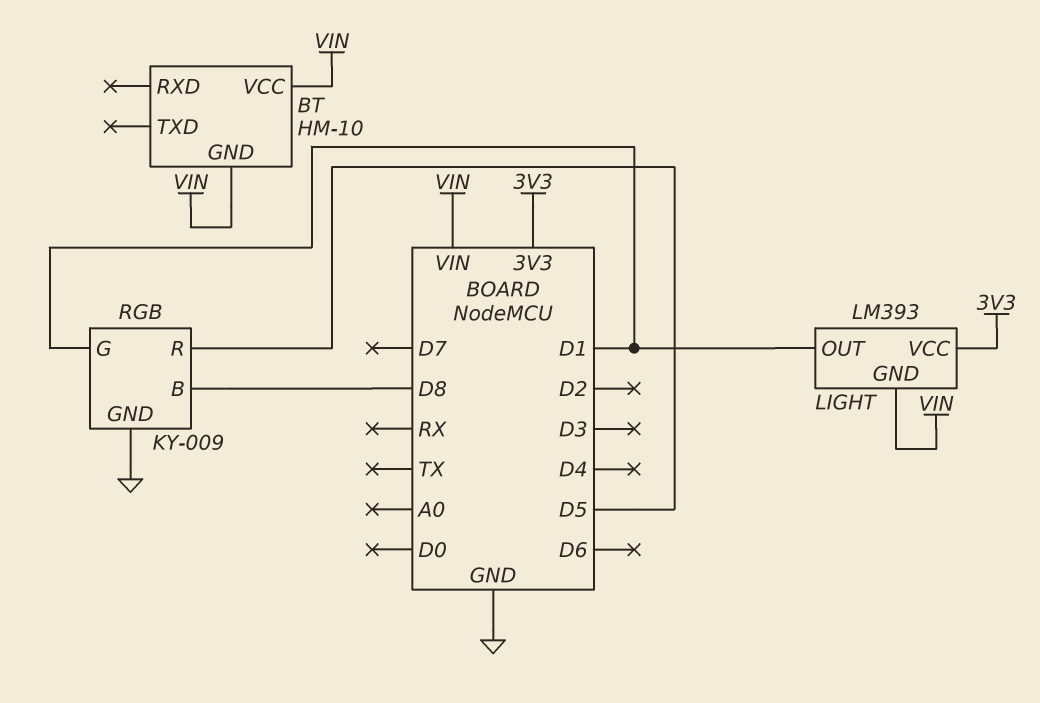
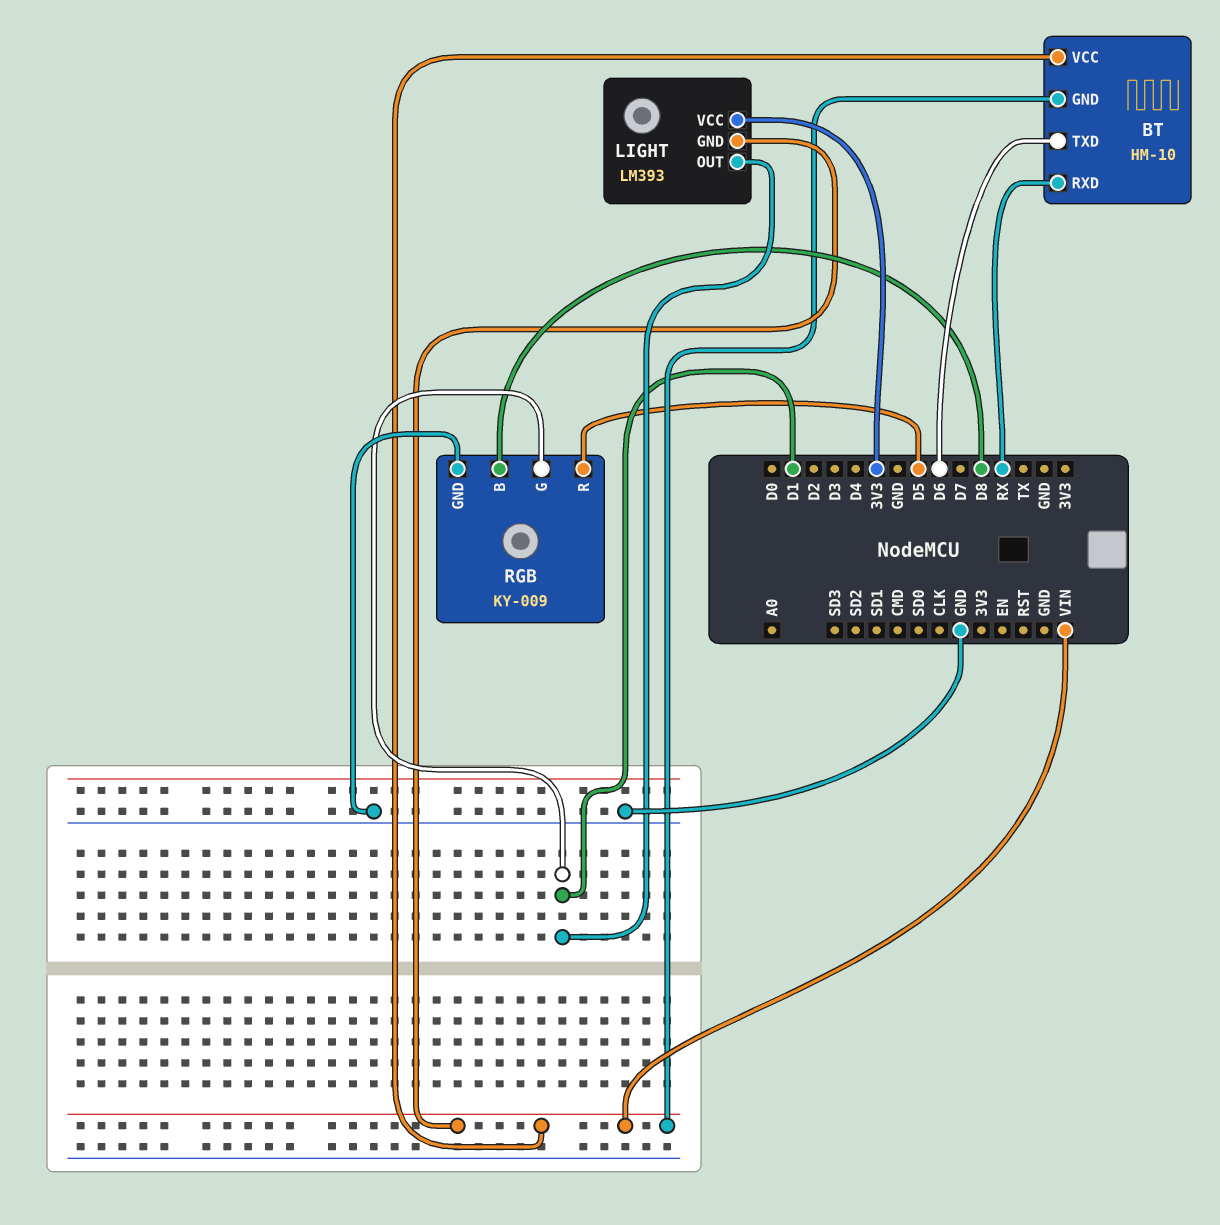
BT pin RXD: none -> RX
BT pin TXD: none -> D6

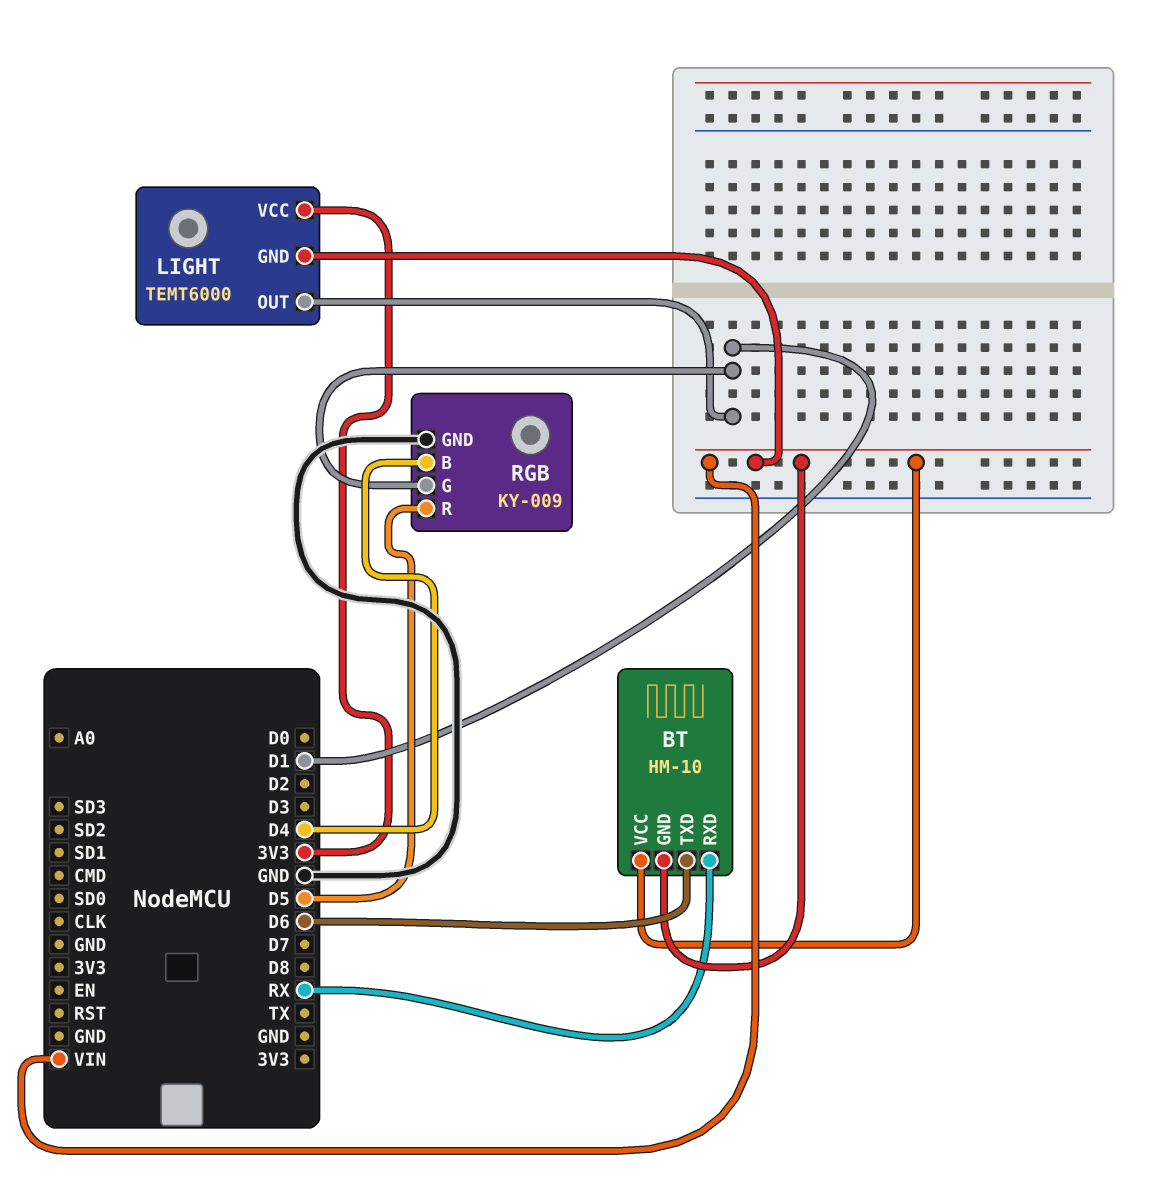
LIGHT: LM393 -> TEMT6000
RGB pin B: D8 -> D4

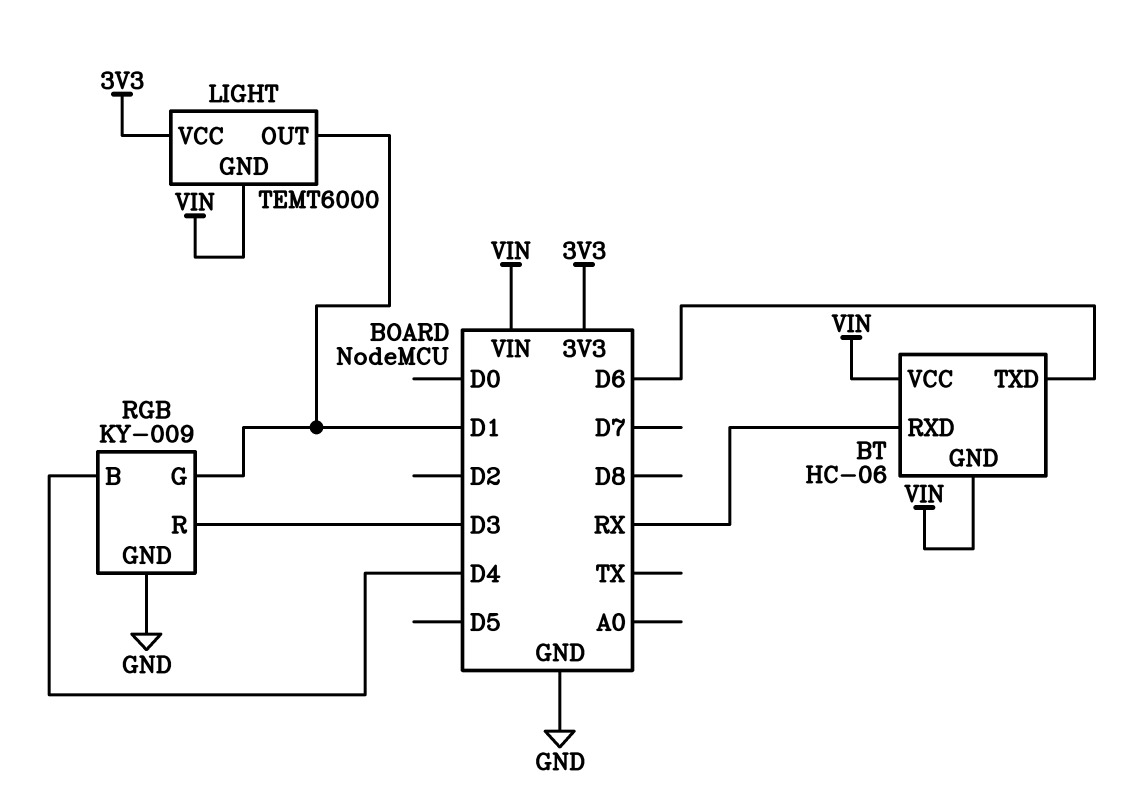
BT: HM-10 -> HC-06
RGB pin R: D5 -> D3

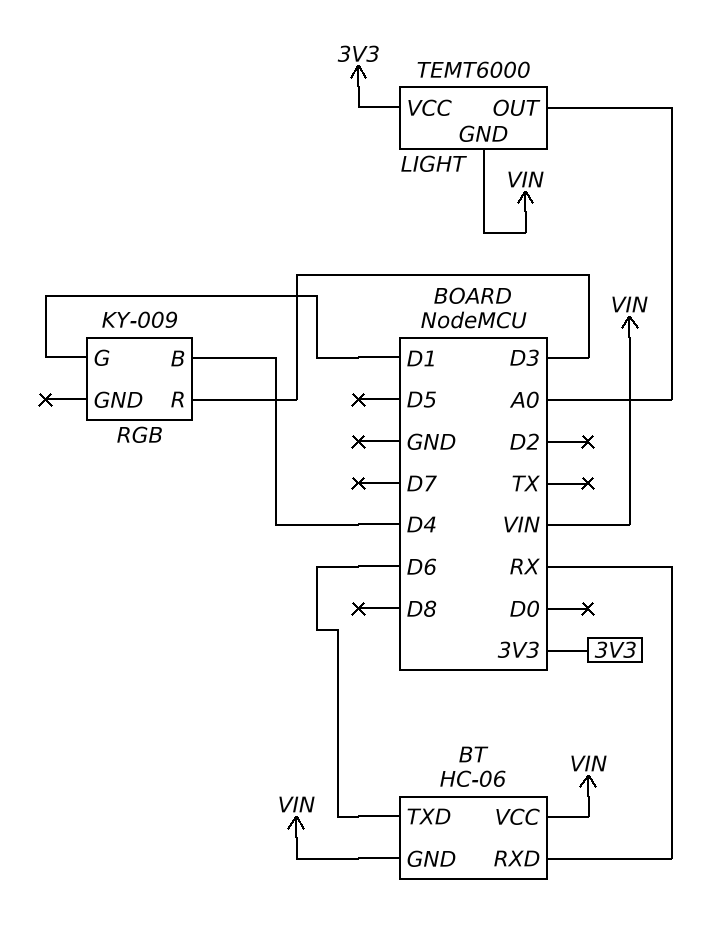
LIGHT pin OUT: D1 -> A0
RGB pin GND: GND -> none

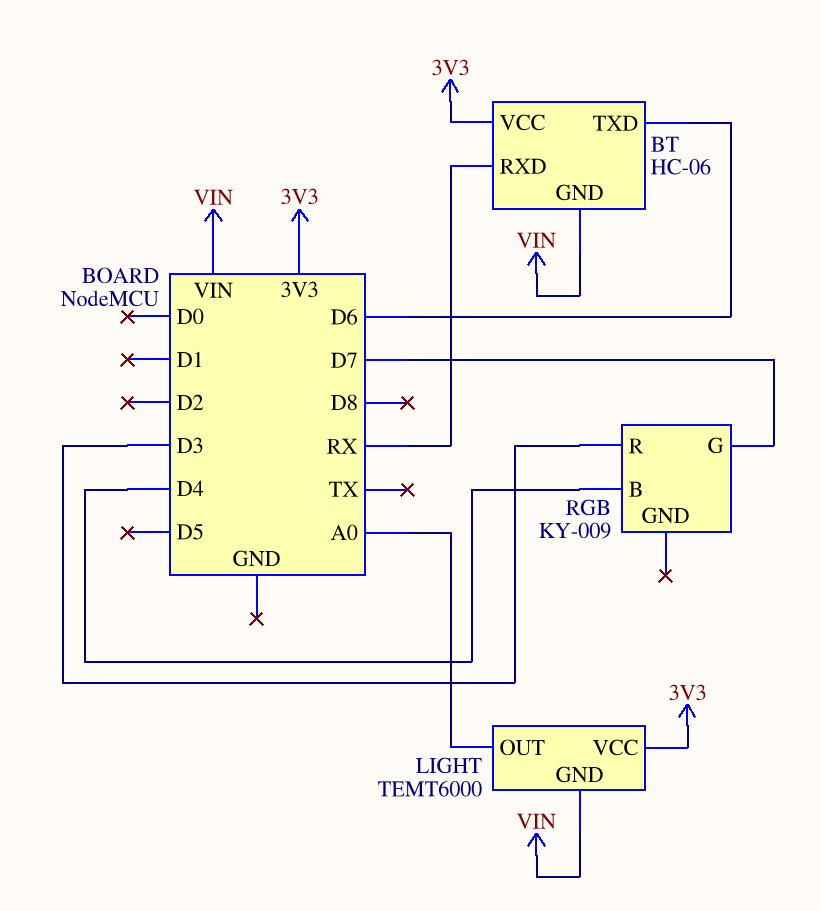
BT pin VCC: VIN -> 3V3
RGB pin G: D1 -> D7

